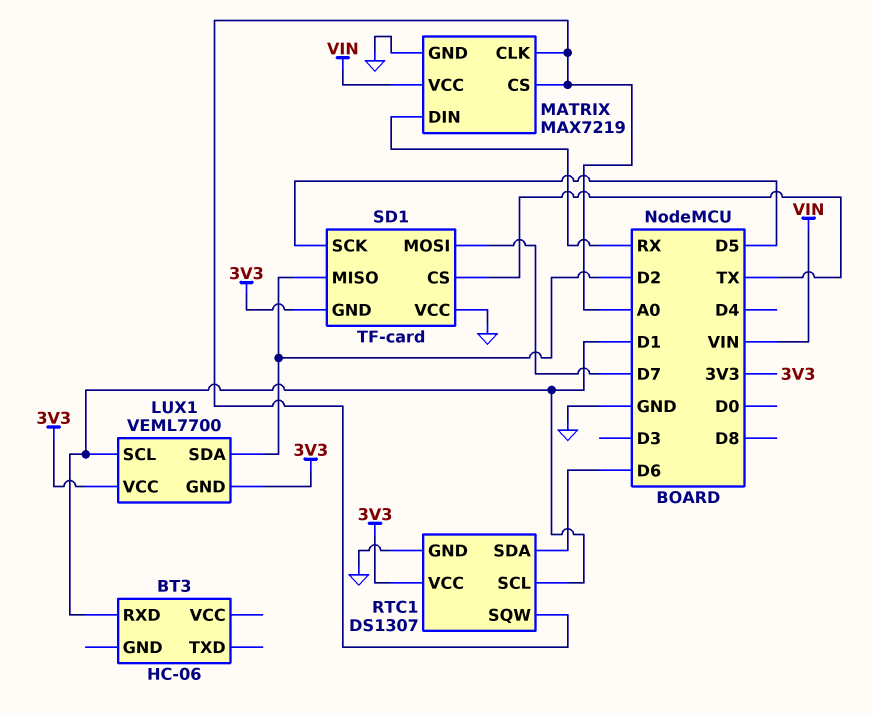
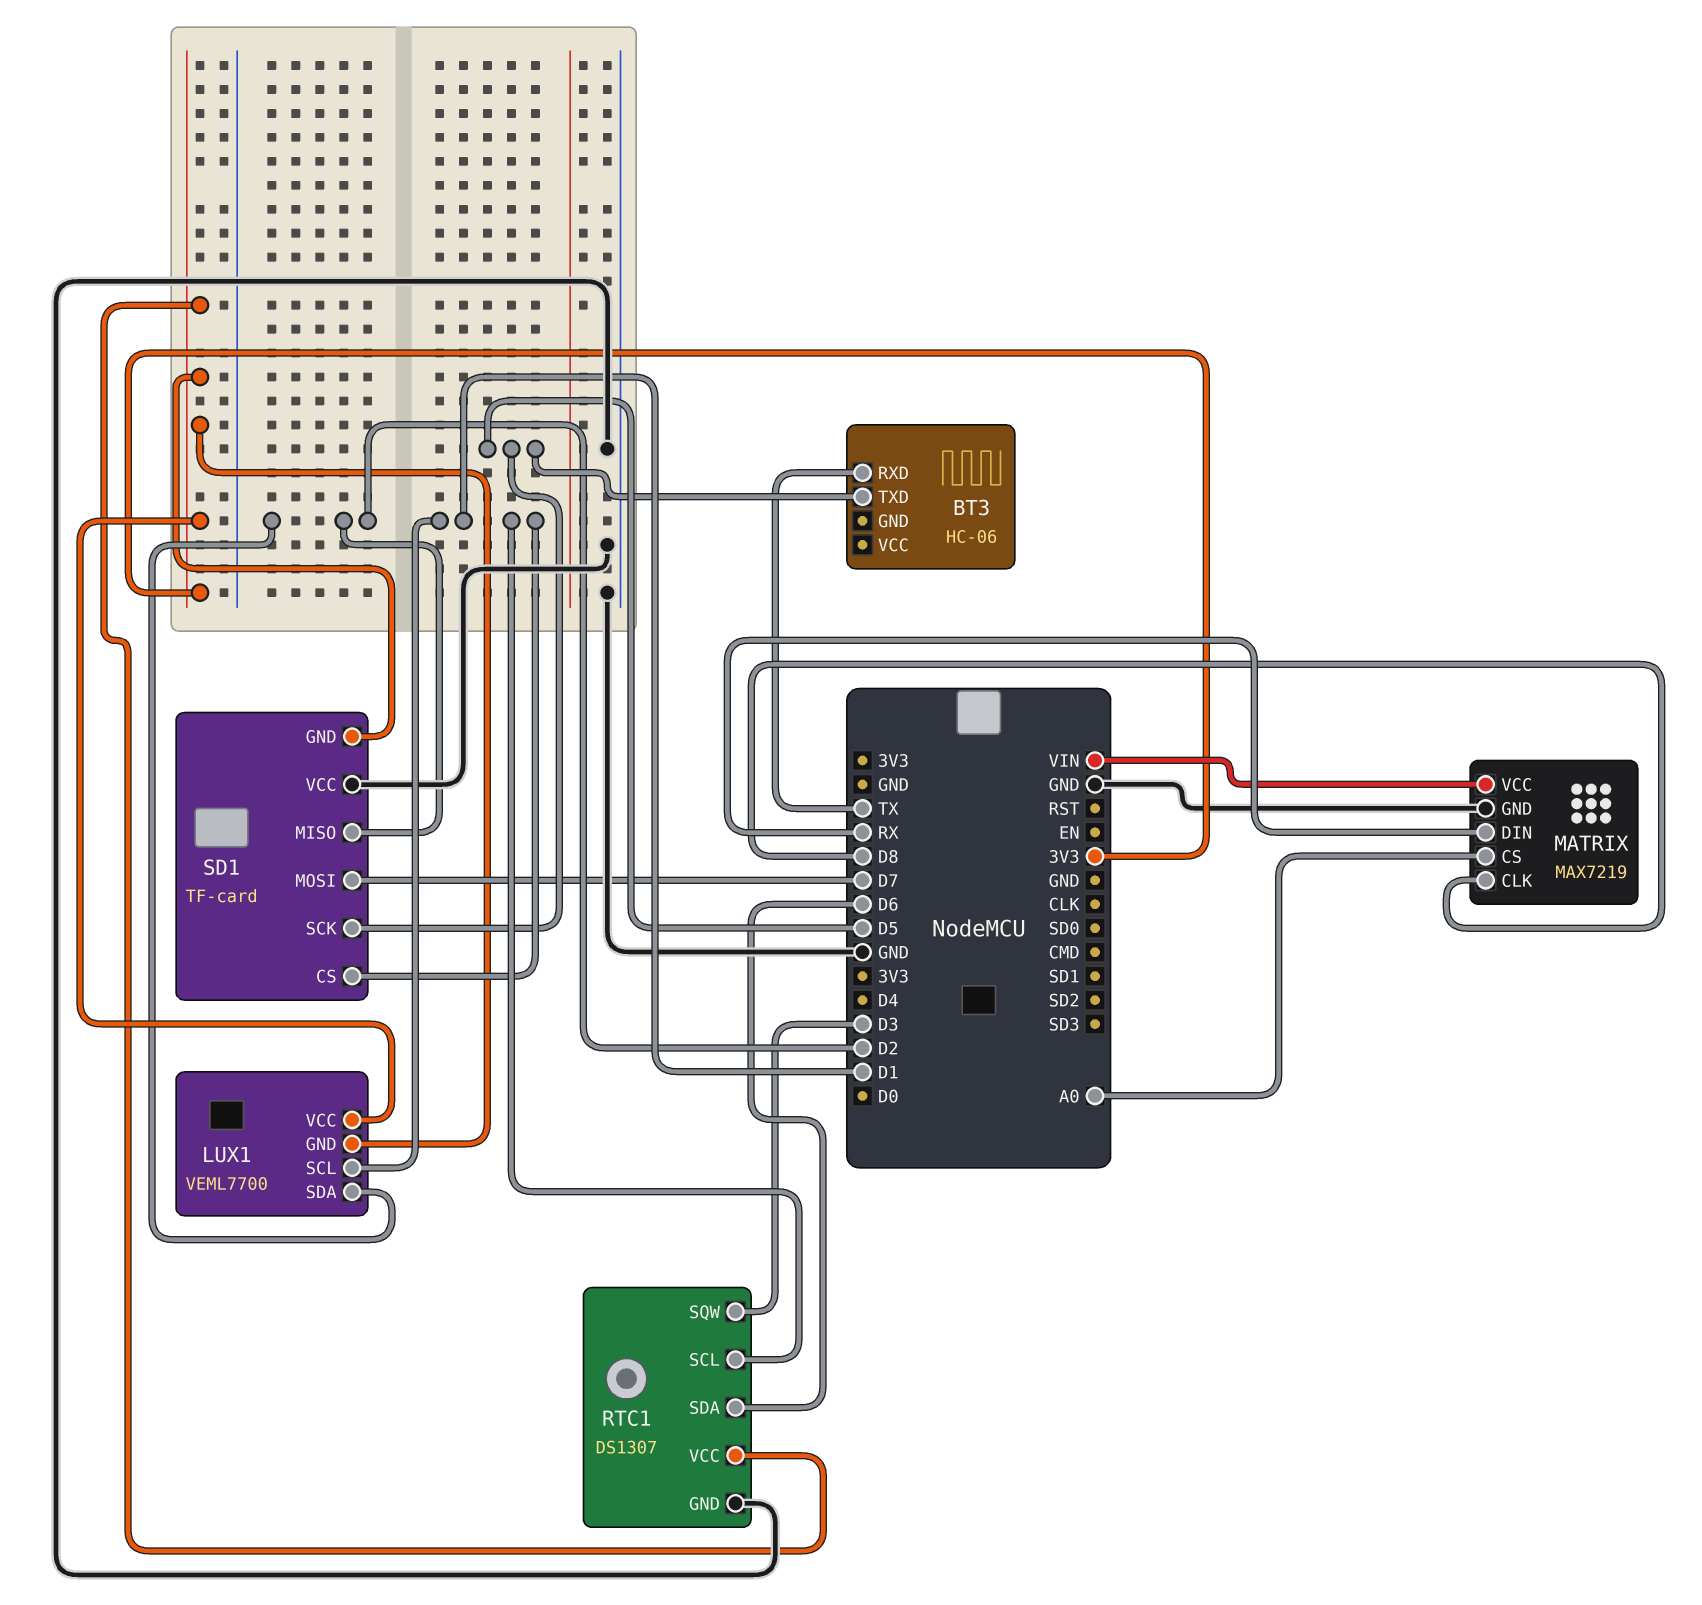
BT3 pin RXD: D1 -> TX
BT3 pin TXD: none -> D5
MATRIX pin CLK: A0 -> D8
RTC1 pin SQW: A0 -> D3
SD1 pin CS: TX -> D1

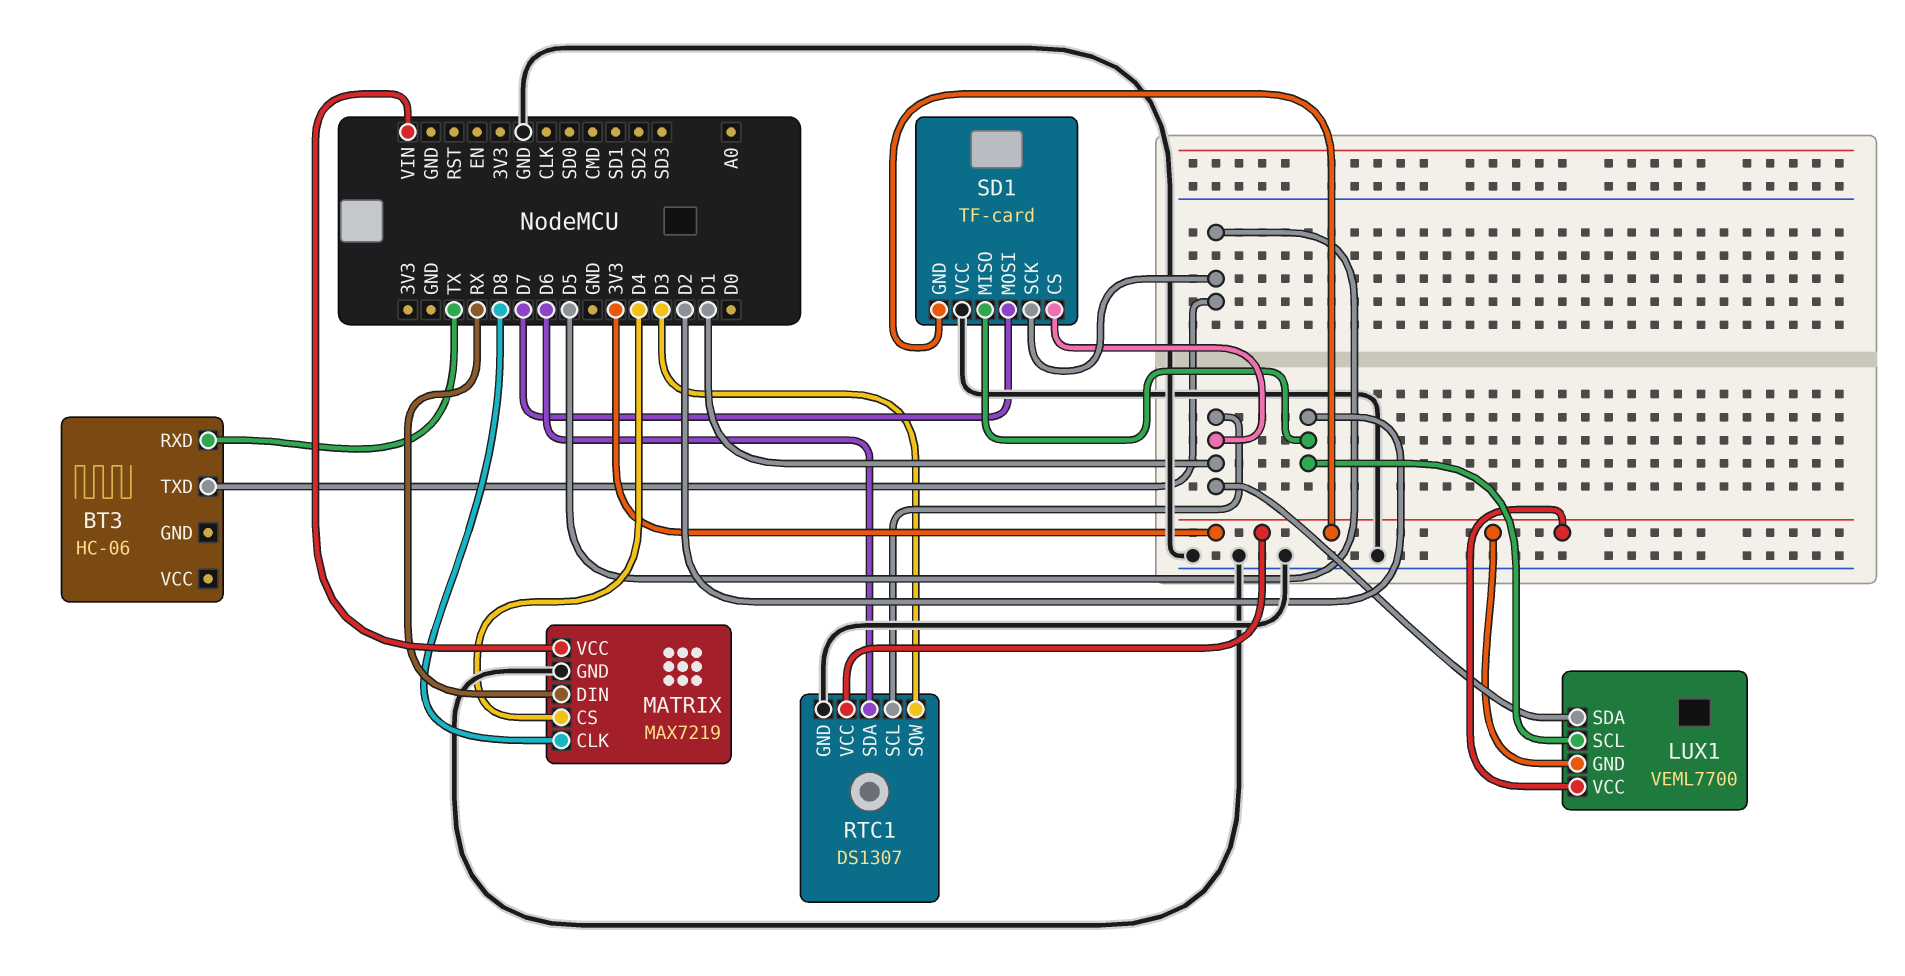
LUX1 pin SCL: D1 -> D2
LUX1 pin SDA: D2 -> D1
MATRIX pin CS: A0 -> D4

